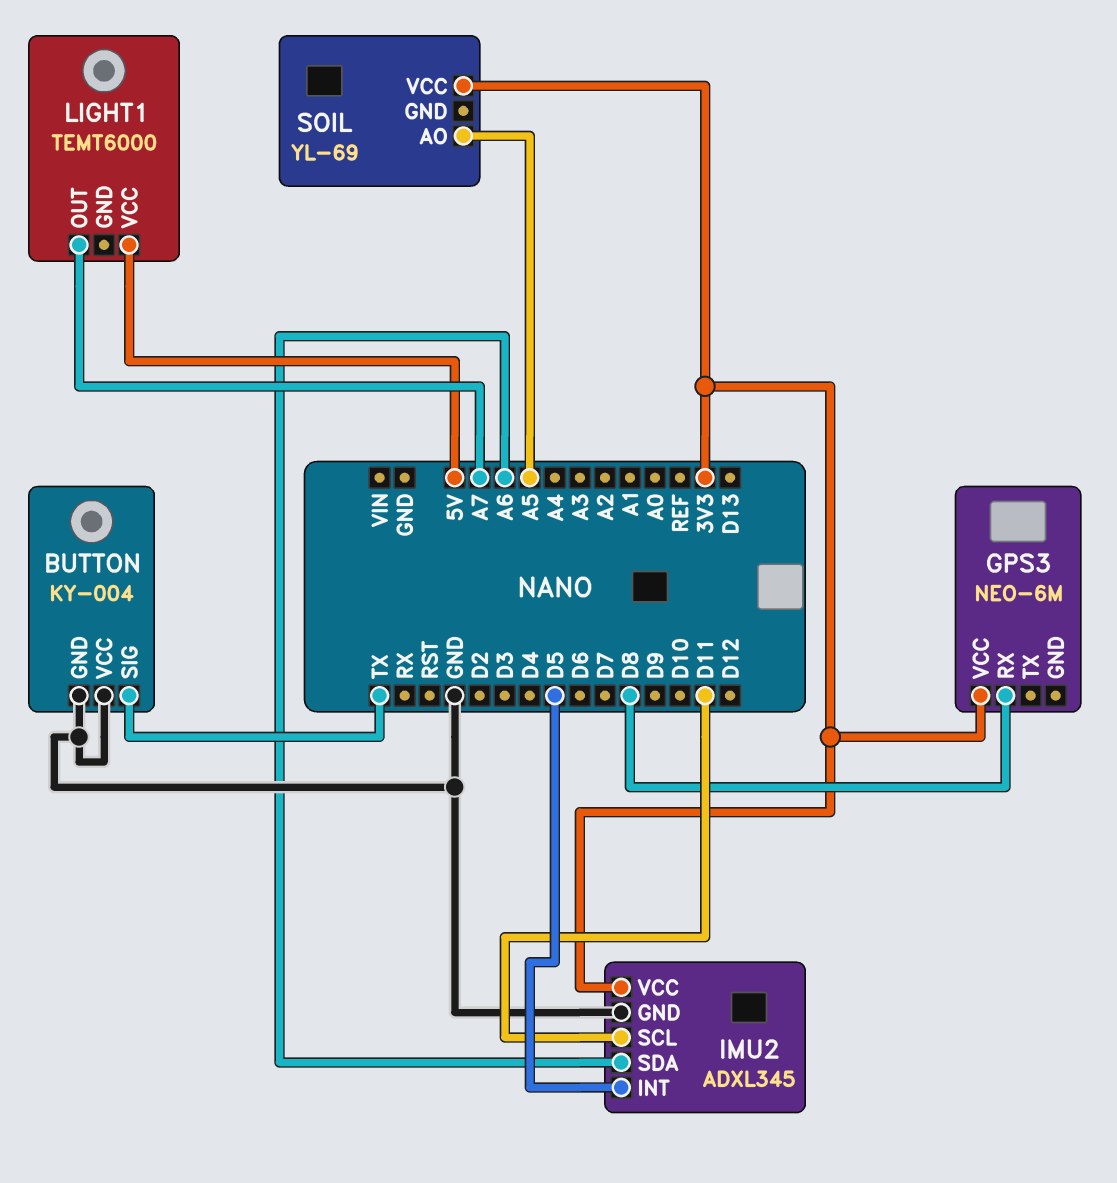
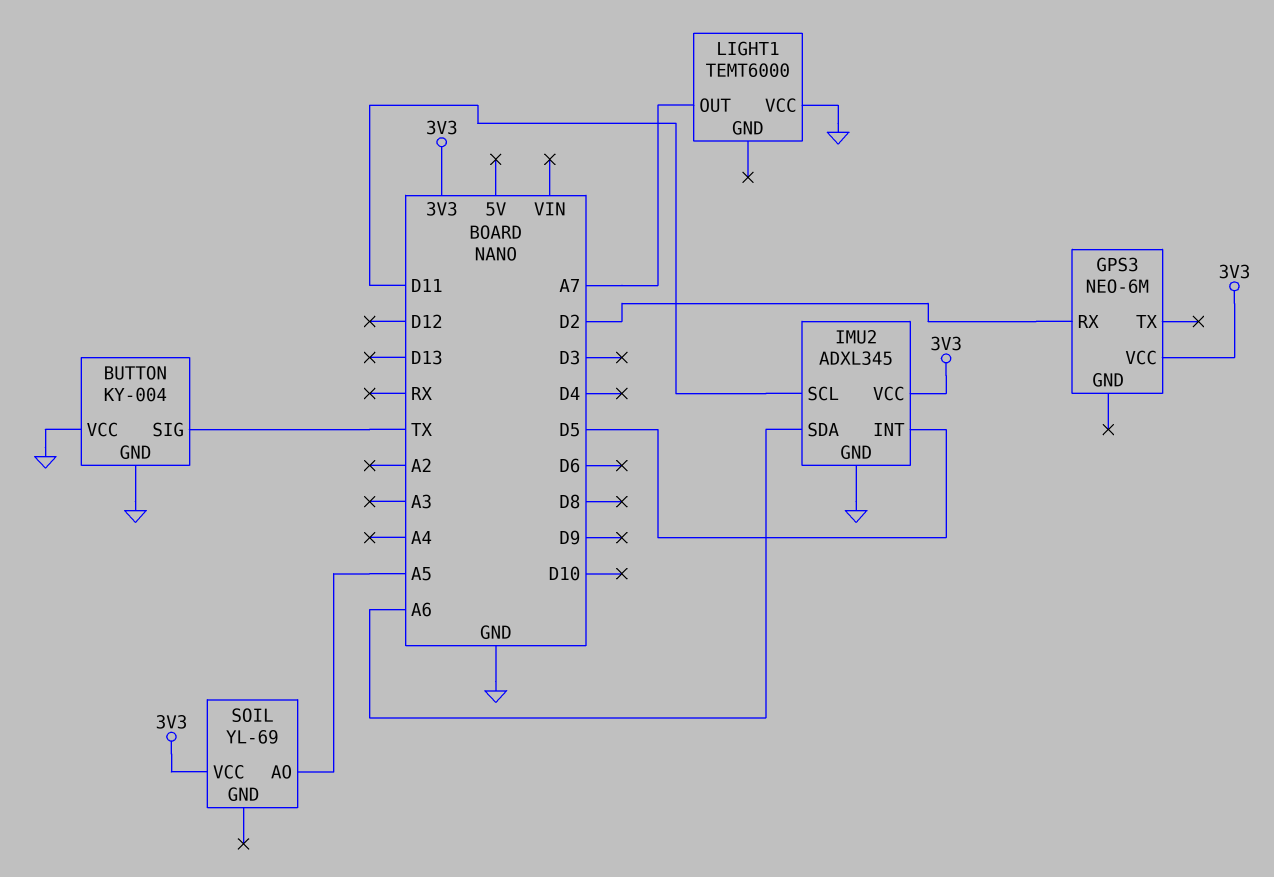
GPS3 pin RX: D8 -> D2
LIGHT1 pin VCC: 5V -> GND

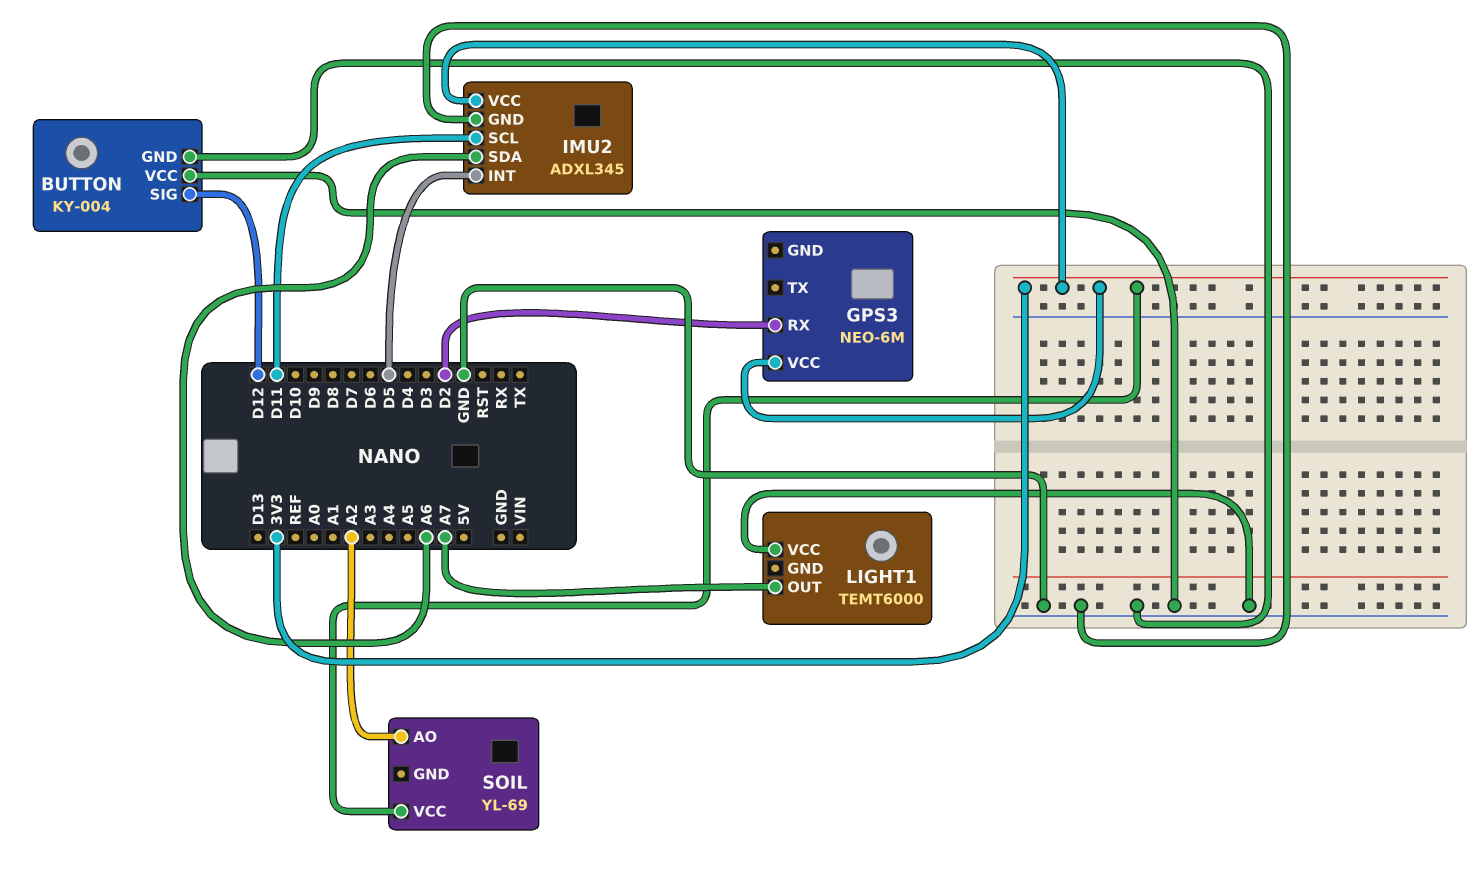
BUTTON pin SIG: TX -> D12
SOIL pin AO: A5 -> A2

